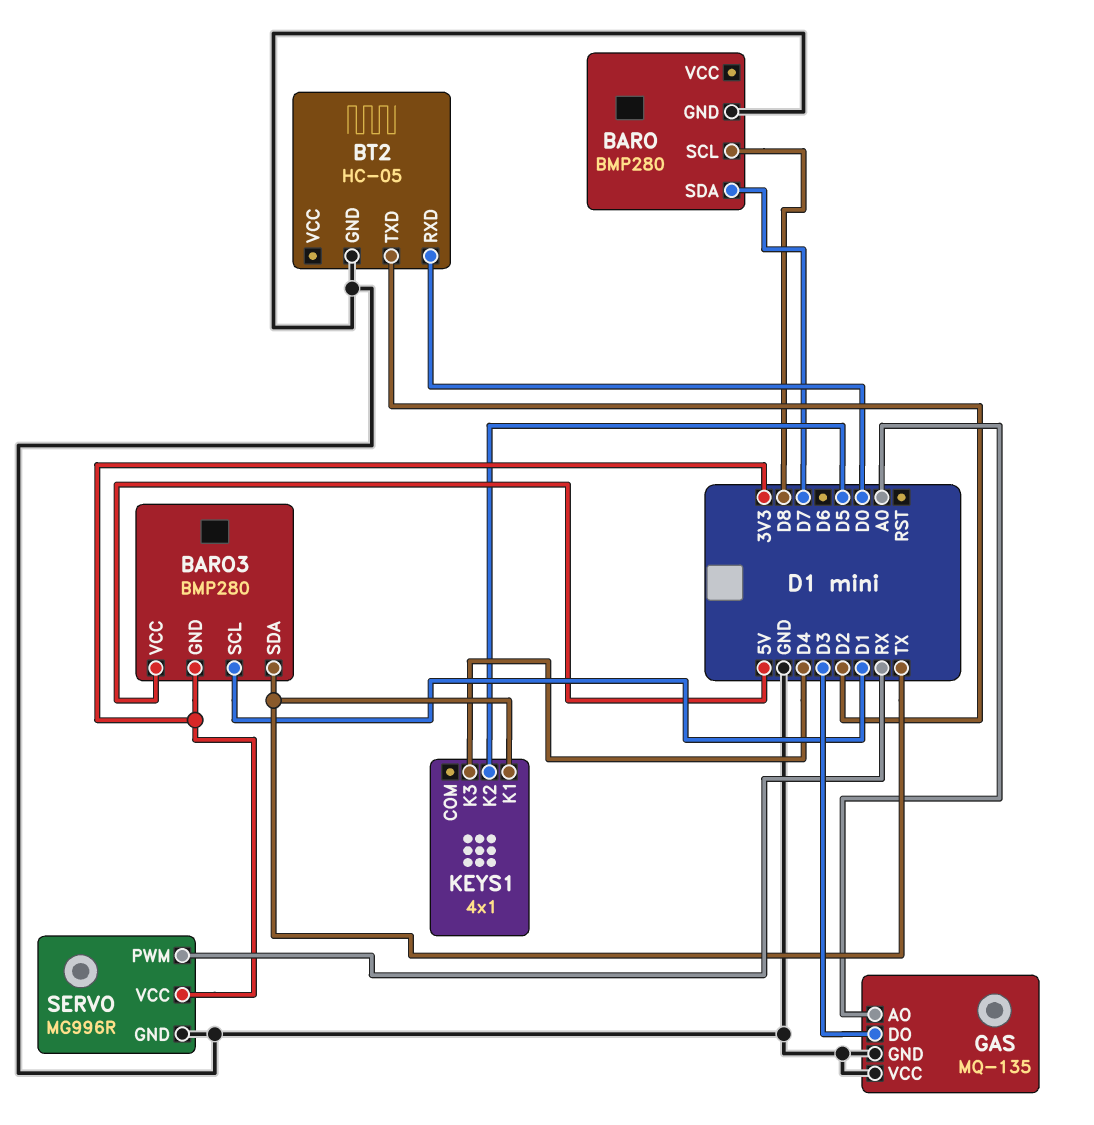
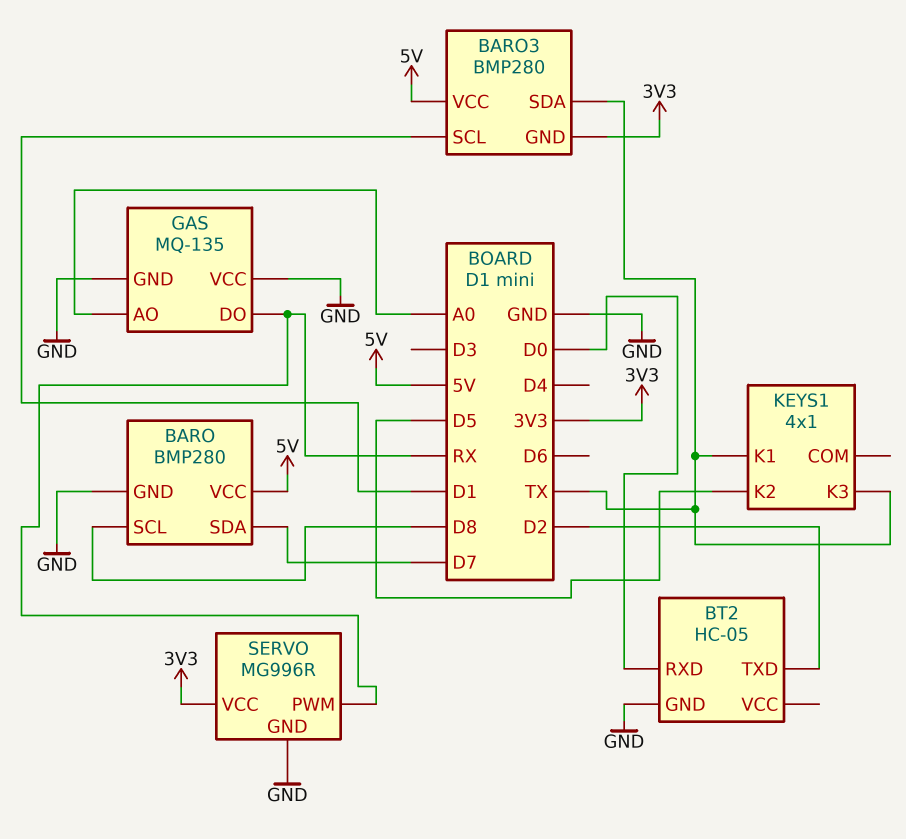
BARO pin VCC: none -> 5V
GAS pin DO: D3 -> RX
KEYS1 pin K3: D4 -> TX

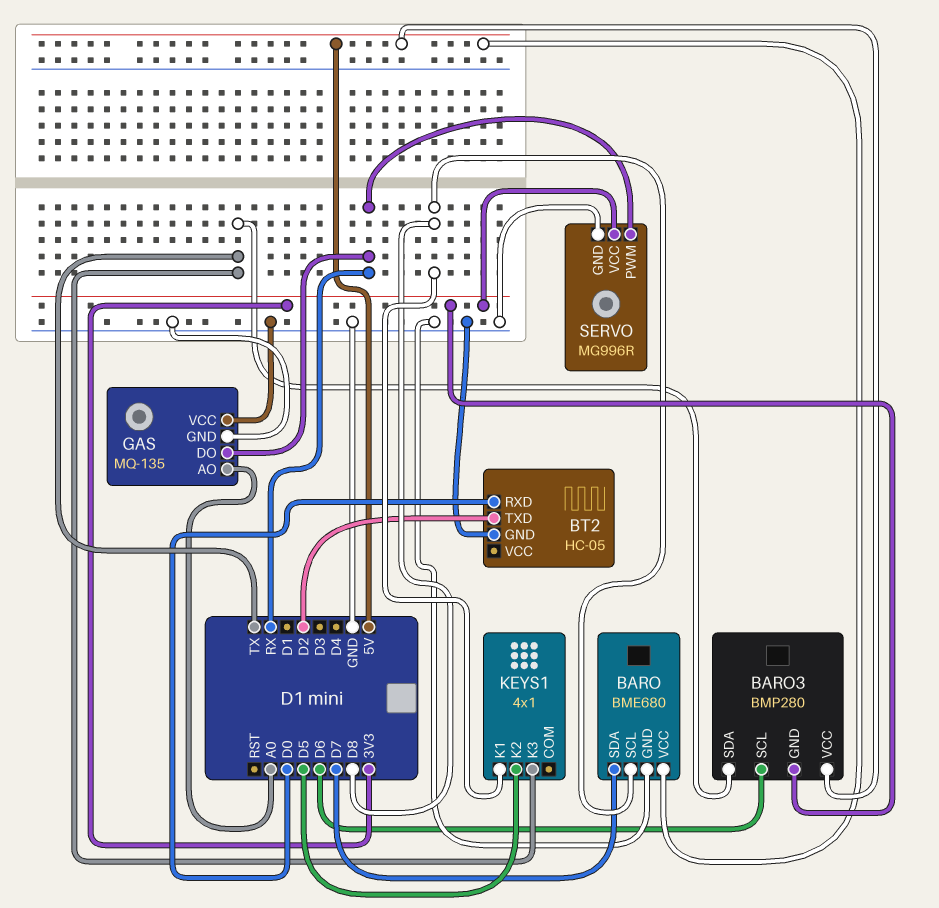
BARO: BMP280 -> BME680
BARO3 pin SCL: D1 -> D6
KEYS1 pin K1: TX -> D8

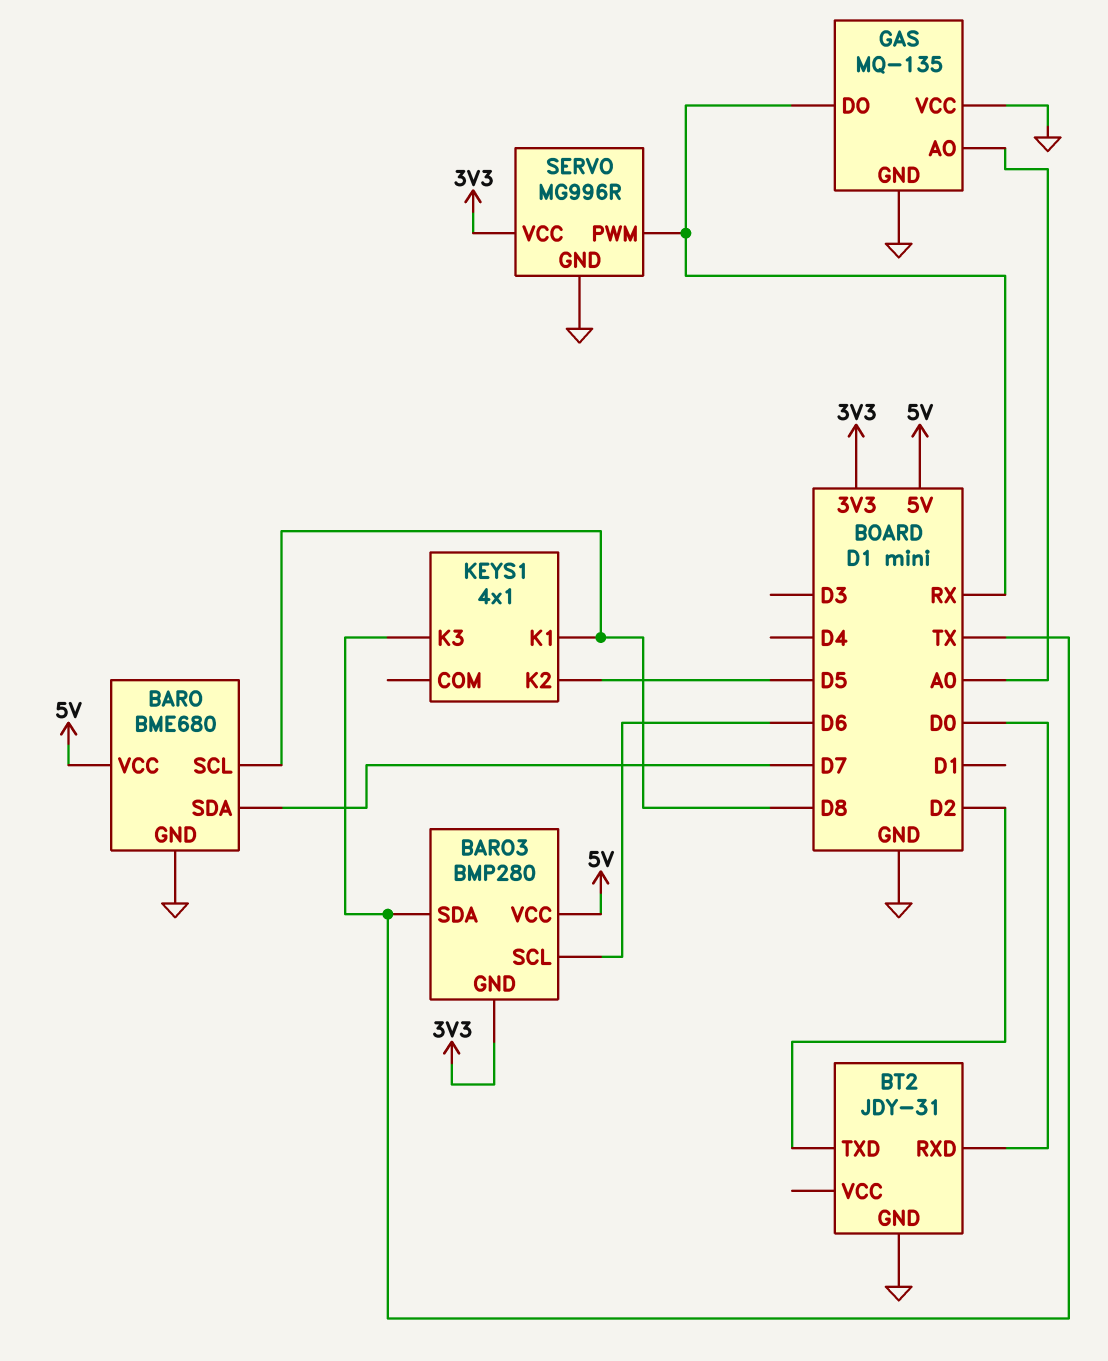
BT2: HC-05 -> JDY-31

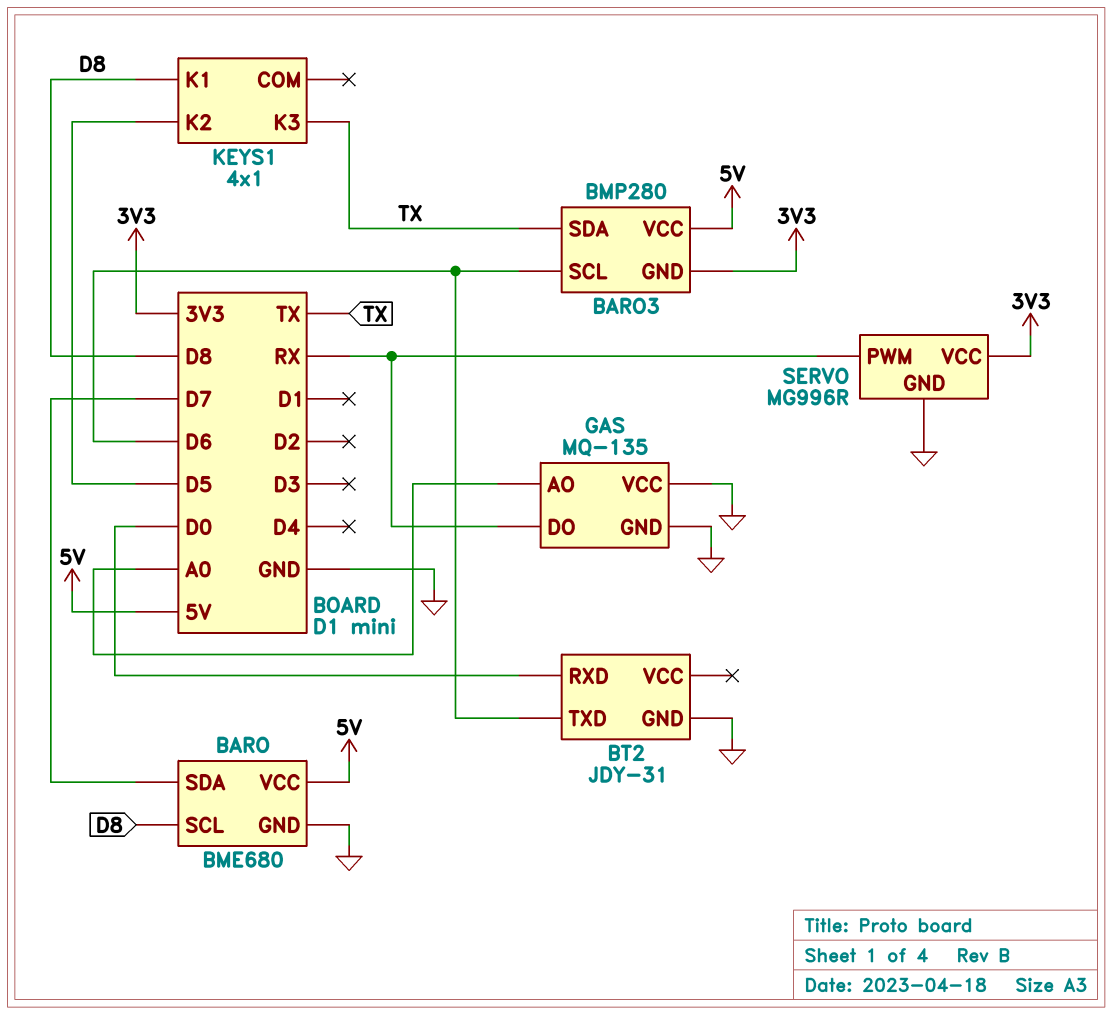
BT2 pin TXD: D2 -> D6

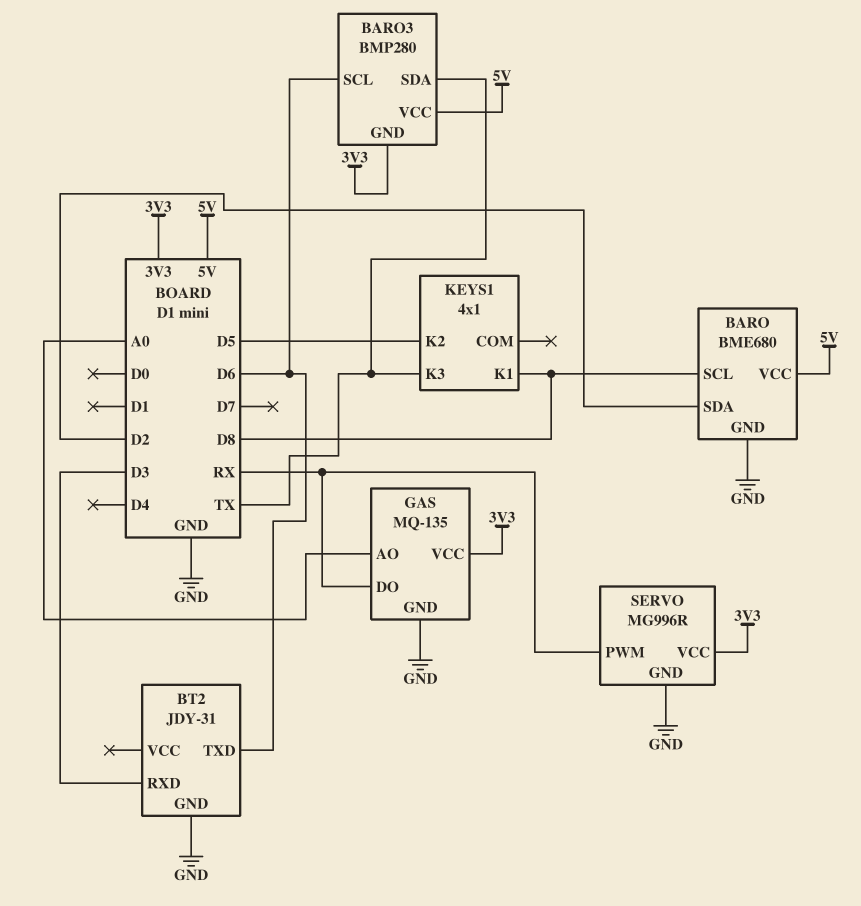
BARO pin SDA: D7 -> D2
BT2 pin RXD: D0 -> D3
GAS pin VCC: GND -> 3V3

